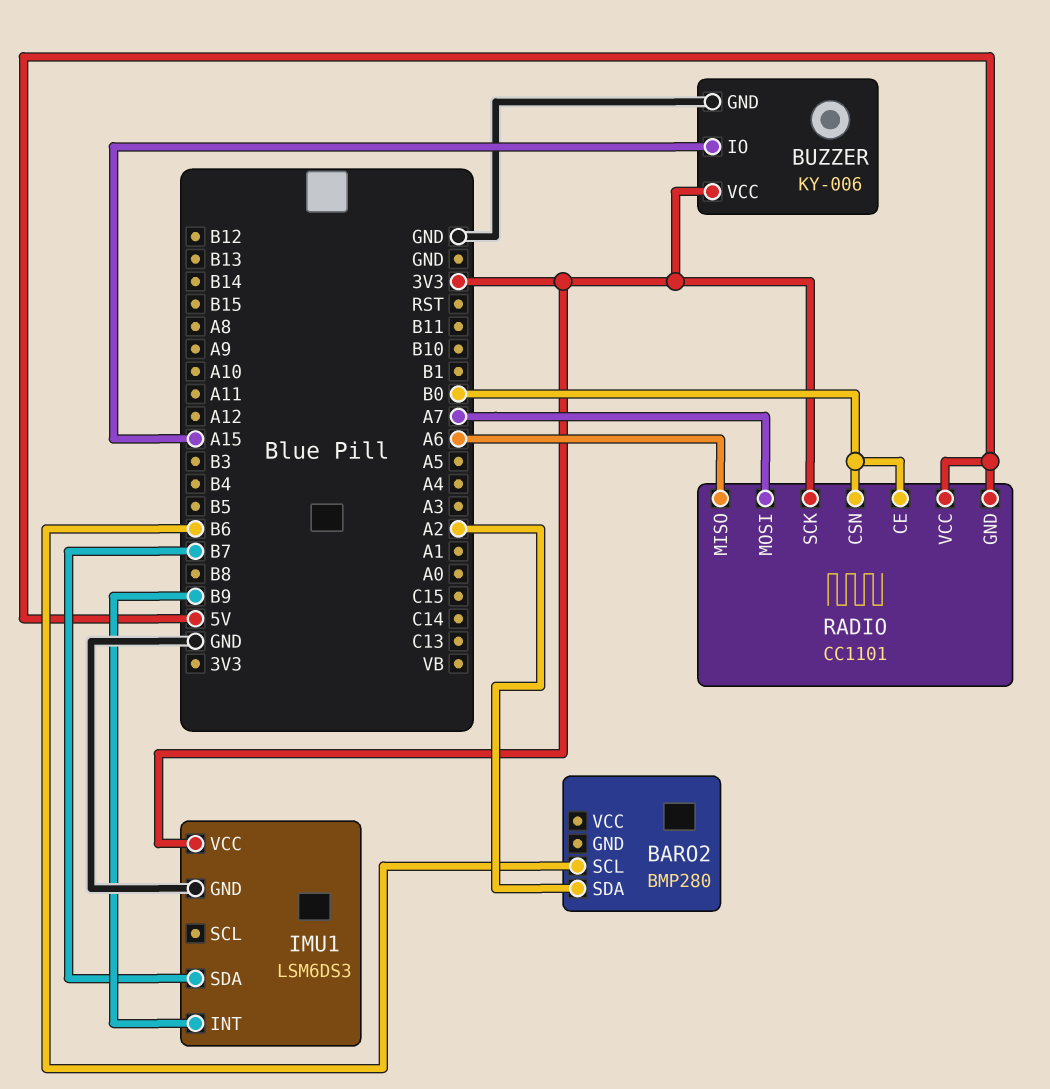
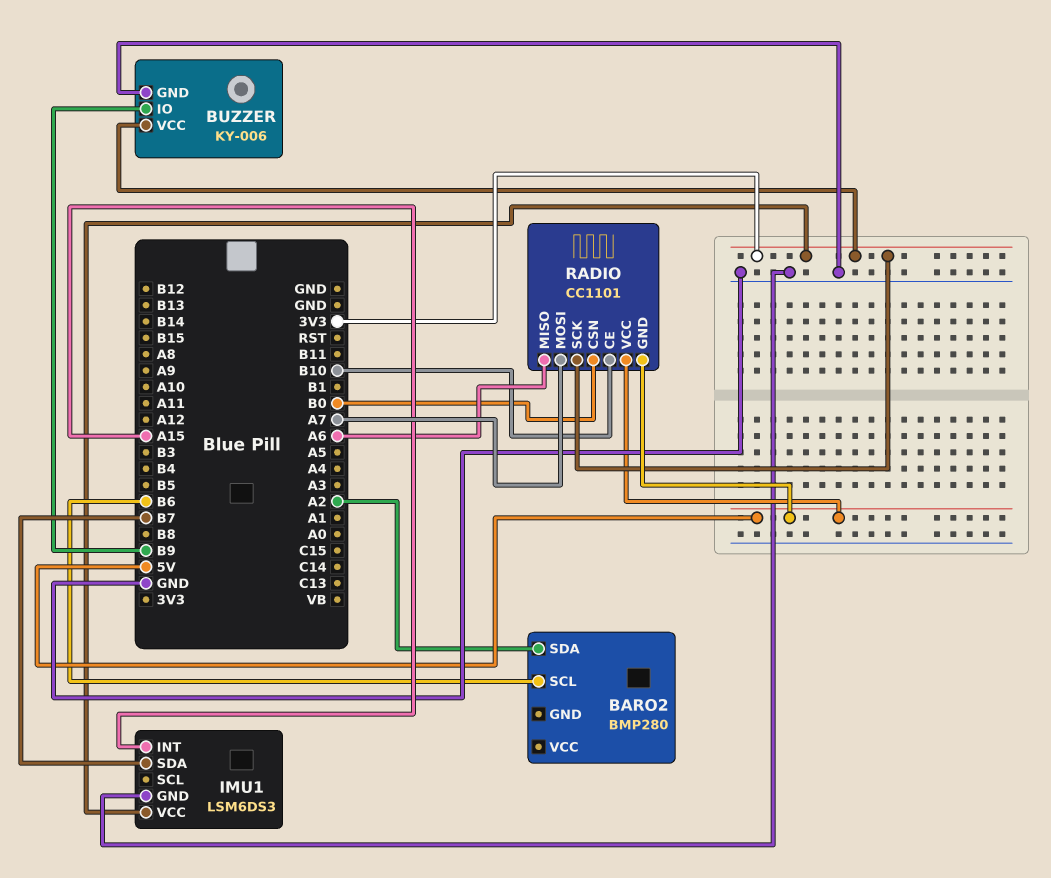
BUZZER pin IO: A15 -> B9
IMU1 pin INT: B9 -> A15
RADIO pin CE: B0 -> B10

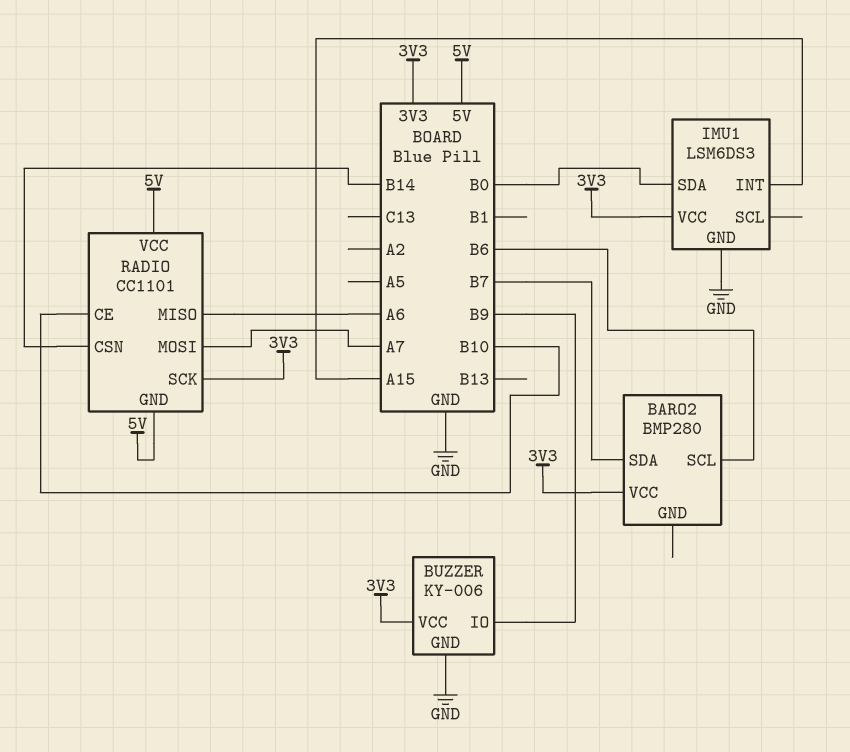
BARO2 pin SDA: A2 -> B7
BARO2 pin VCC: none -> 3V3
IMU1 pin SDA: B7 -> B0
RADIO pin CSN: B0 -> B14

